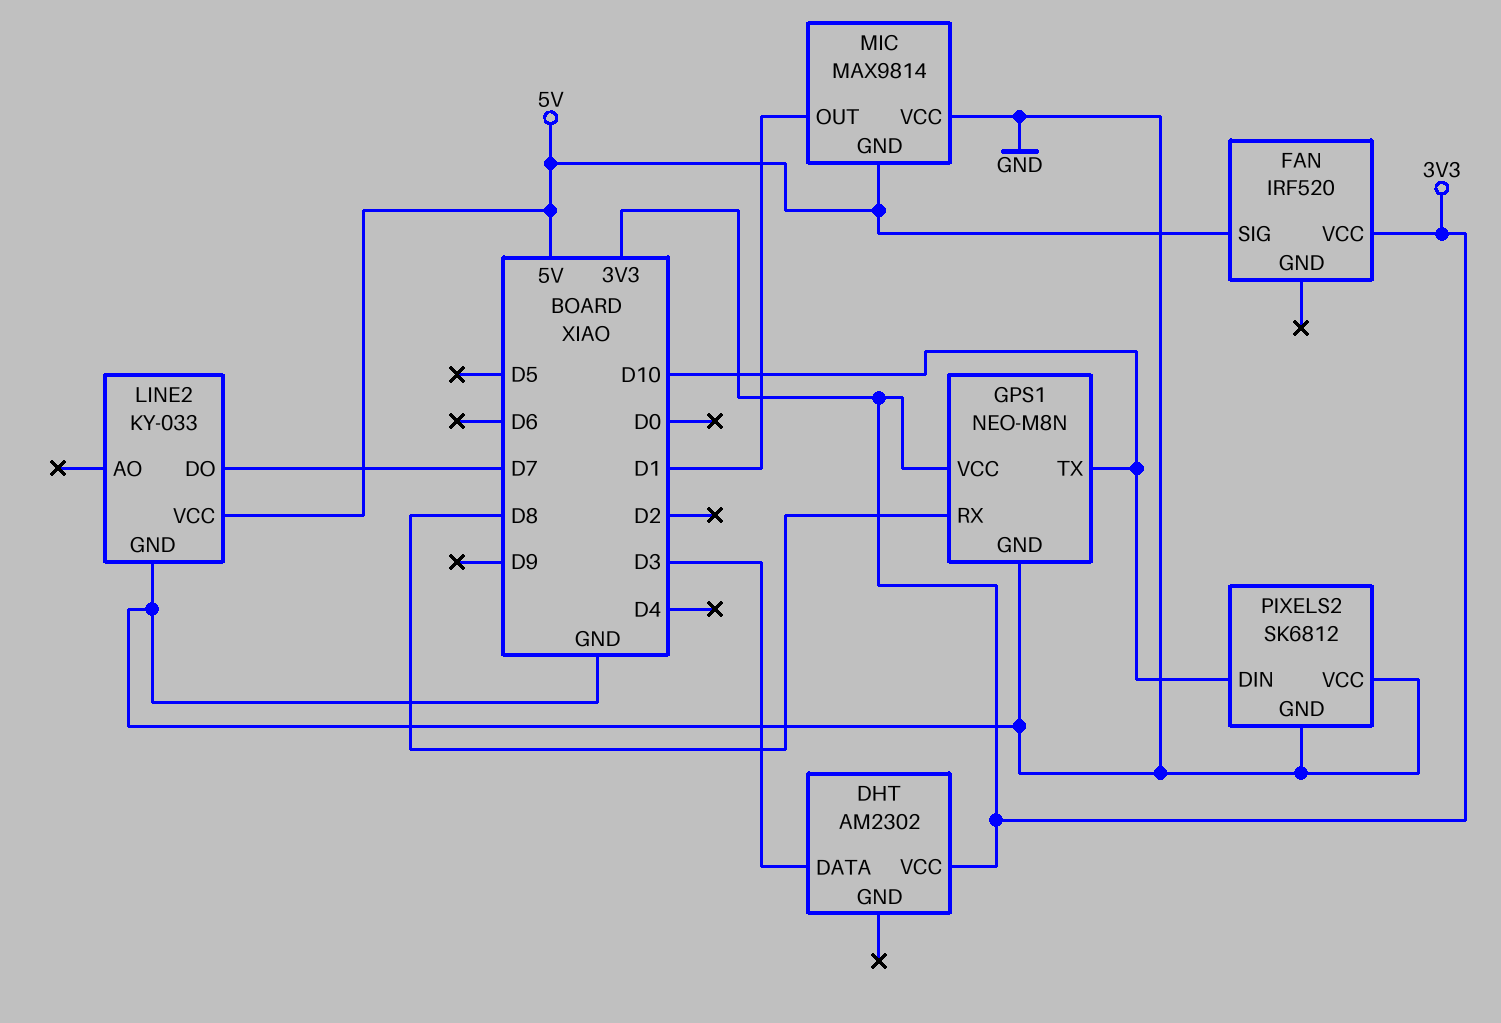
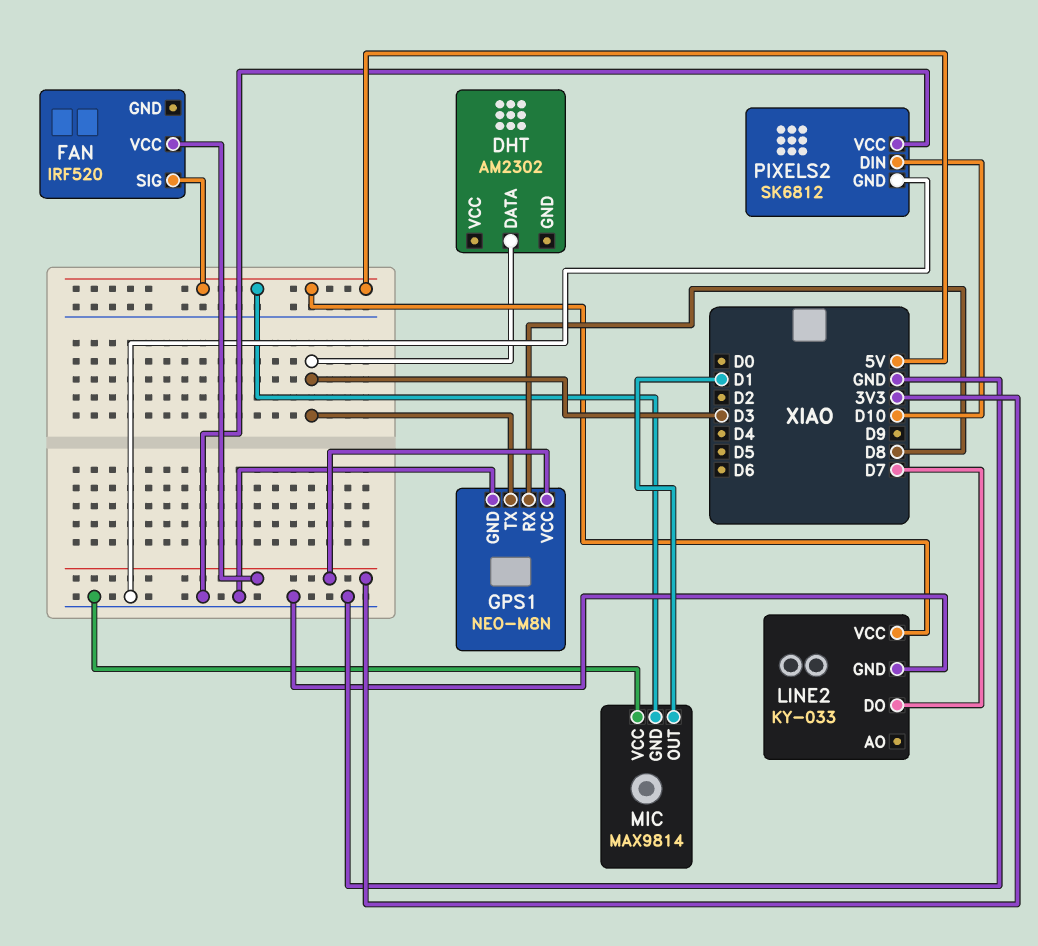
DHT pin VCC: 3V3 -> none
GPS1 pin TX: D10 -> D3

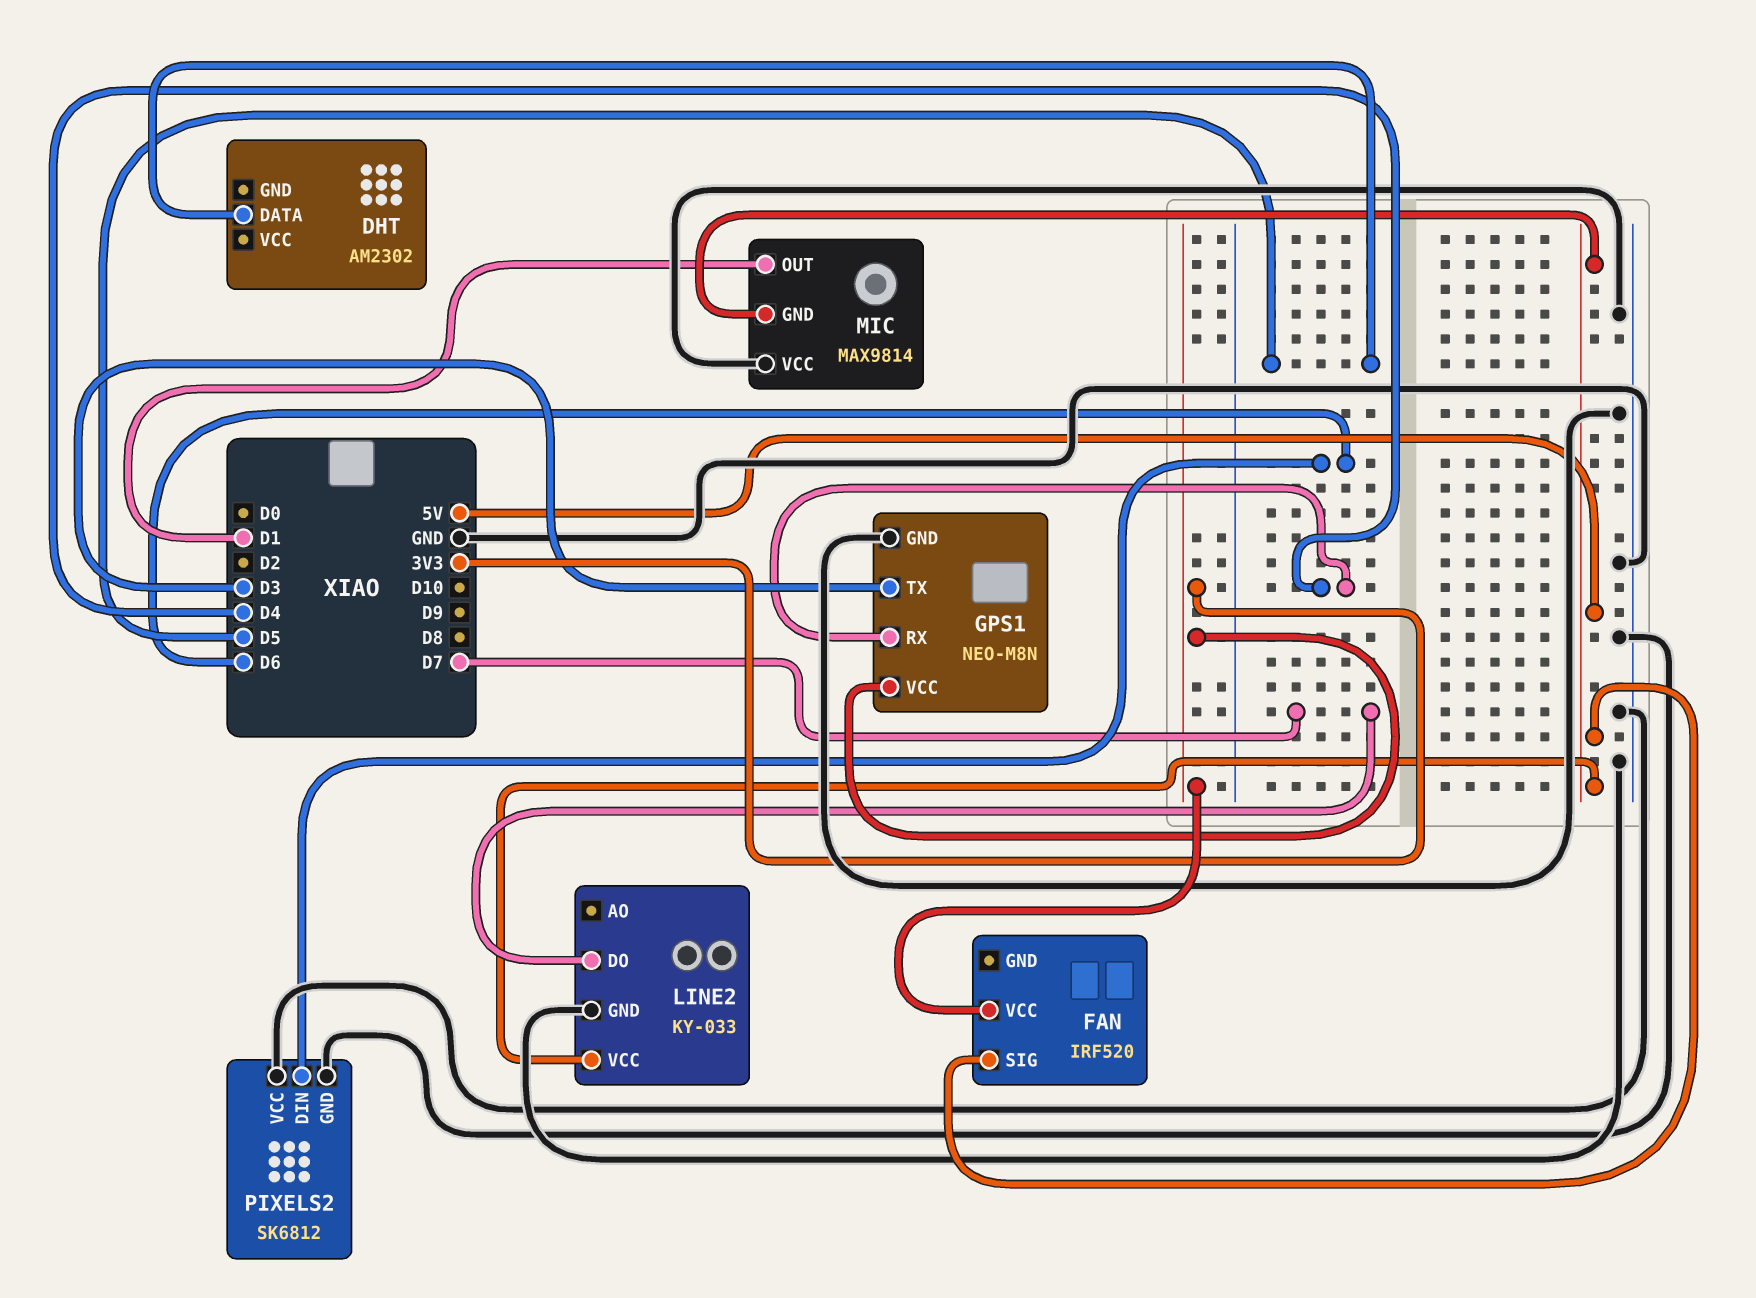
DHT pin DATA: D3 -> D5
GPS1 pin RX: D8 -> D4
PIXELS2 pin DIN: D10 -> D6

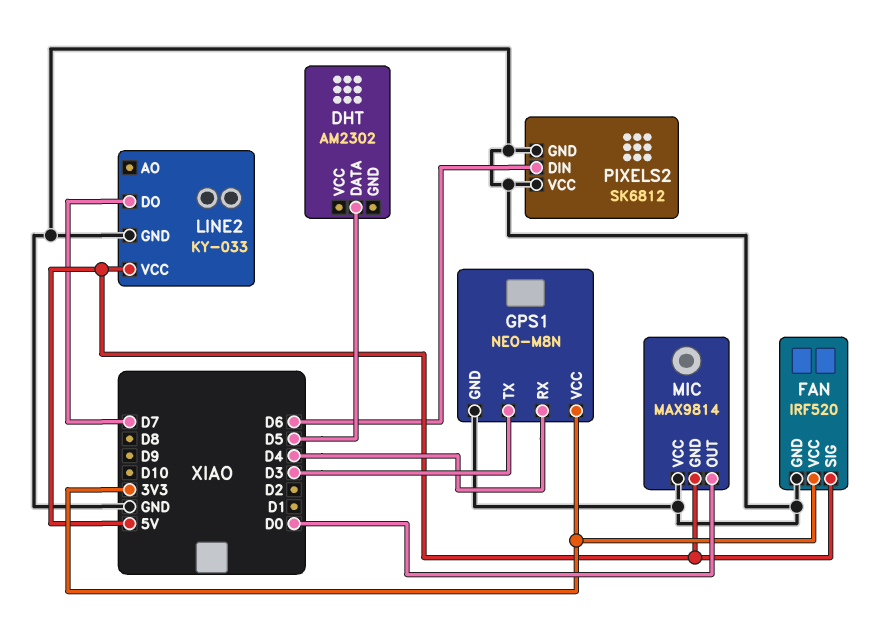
FAN pin GND: none -> GND
MIC pin OUT: D1 -> D0

